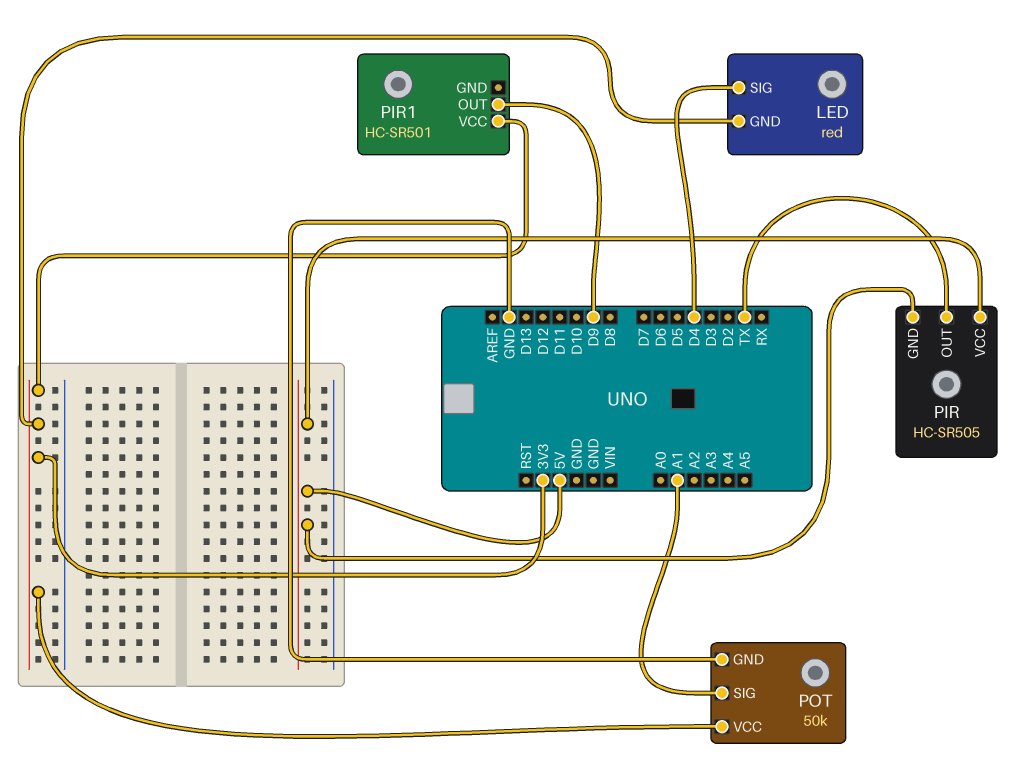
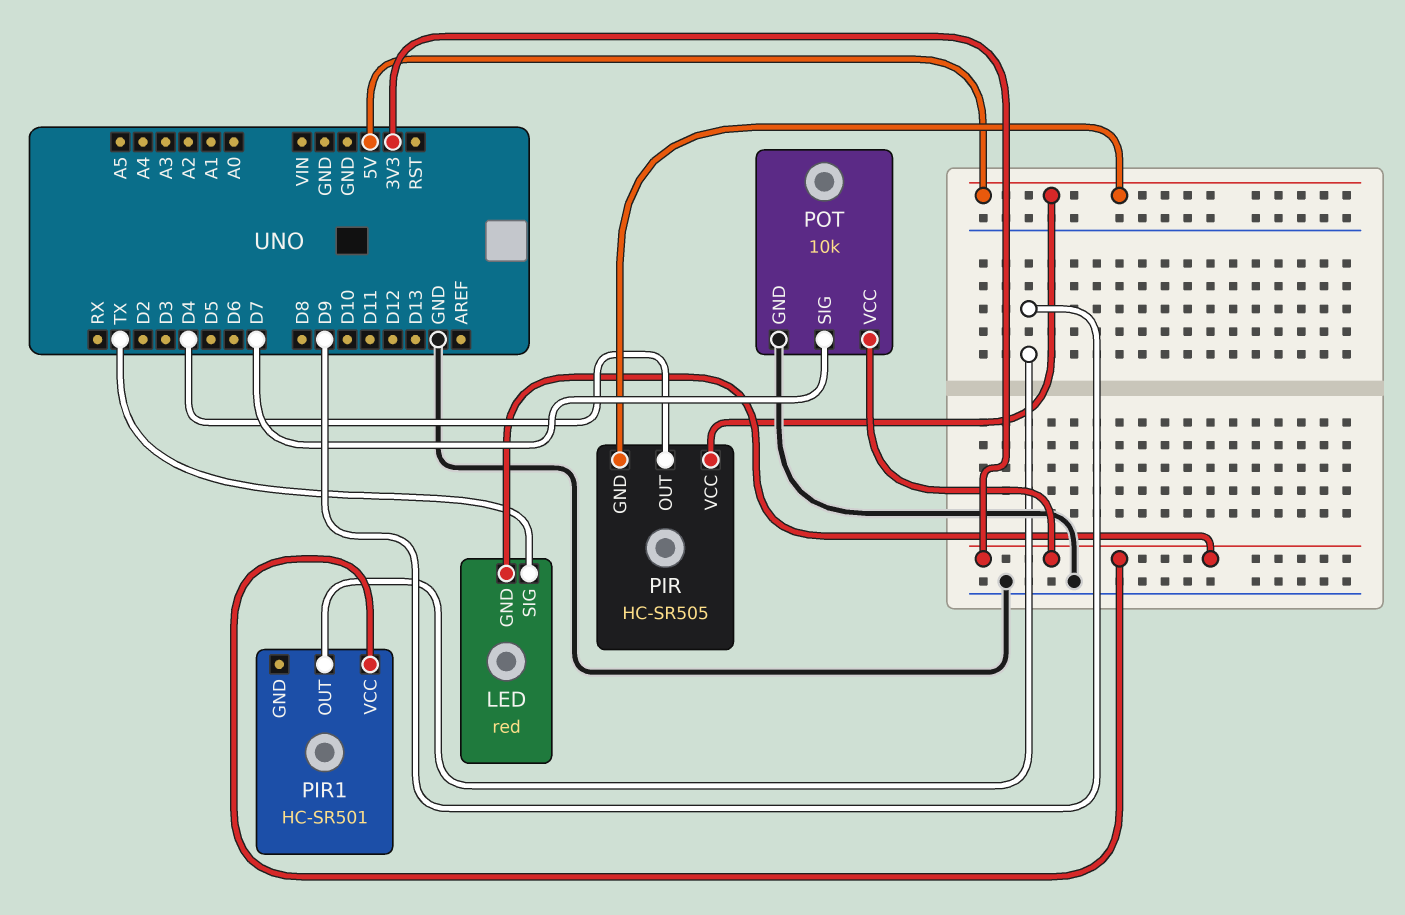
LED pin SIG: D4 -> TX
PIR pin OUT: TX -> D4
POT: 50k -> 10k
POT pin SIG: A1 -> D7

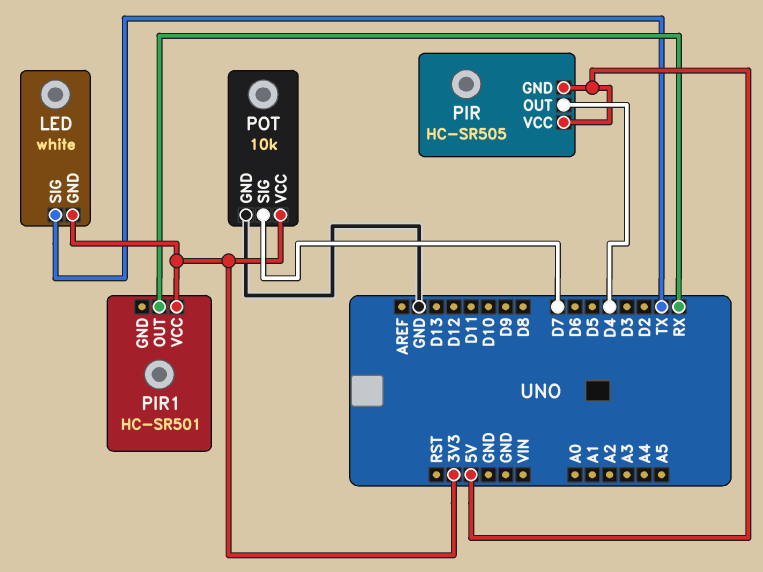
LED: red -> white
PIR1 pin OUT: D9 -> RX

